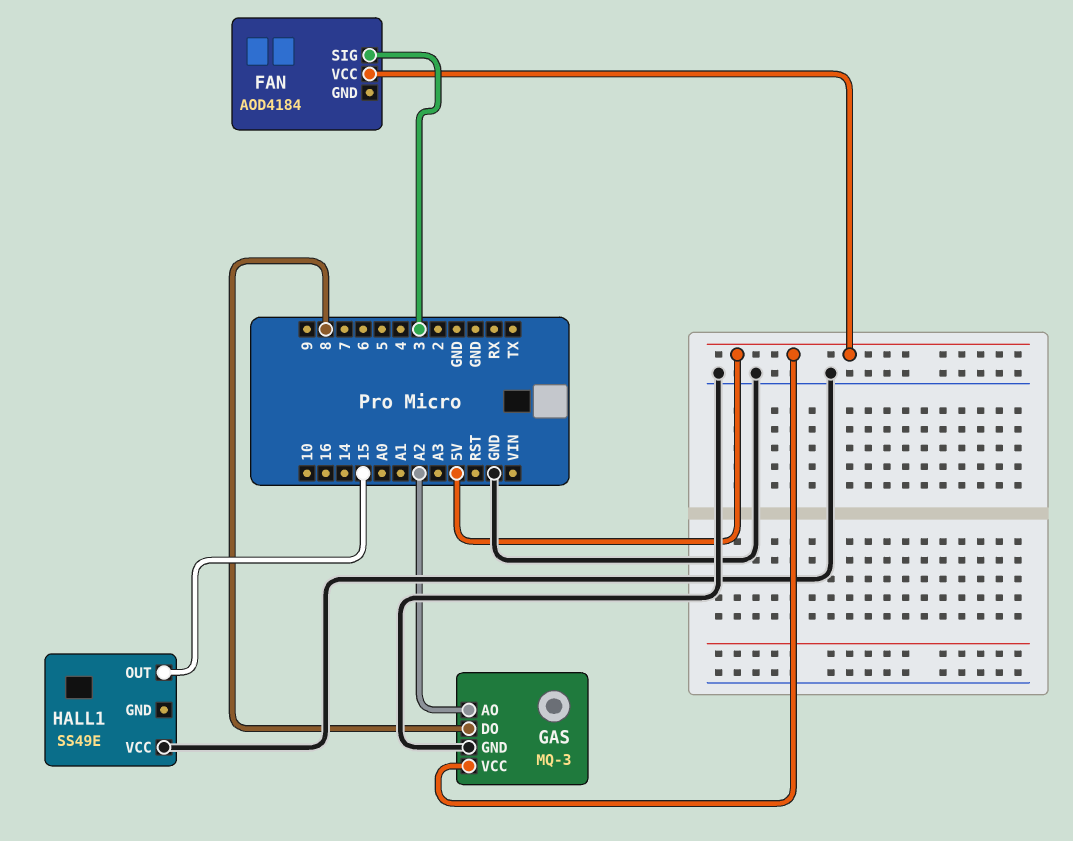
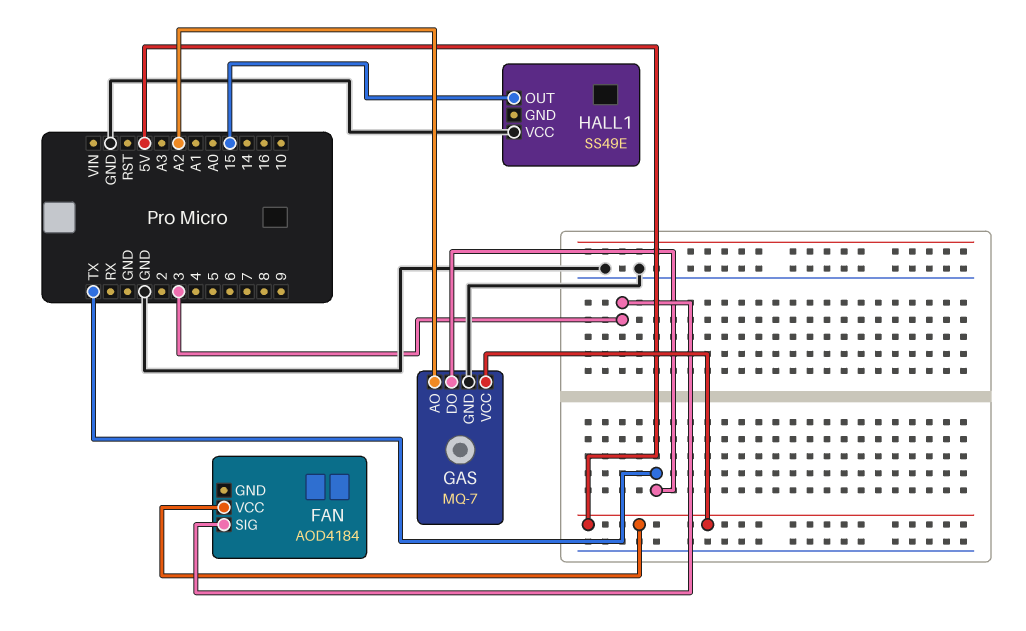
GAS: MQ-3 -> MQ-7
GAS pin DO: 8 -> TX

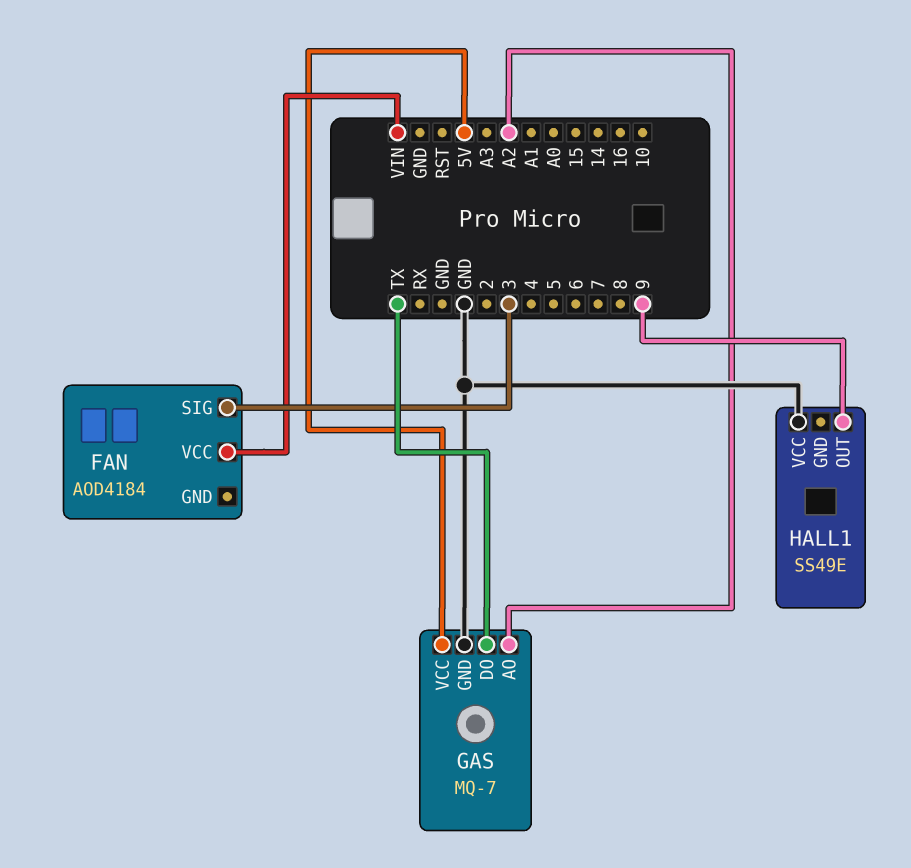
FAN pin VCC: 5V -> VIN
HALL1 pin OUT: 15 -> 9

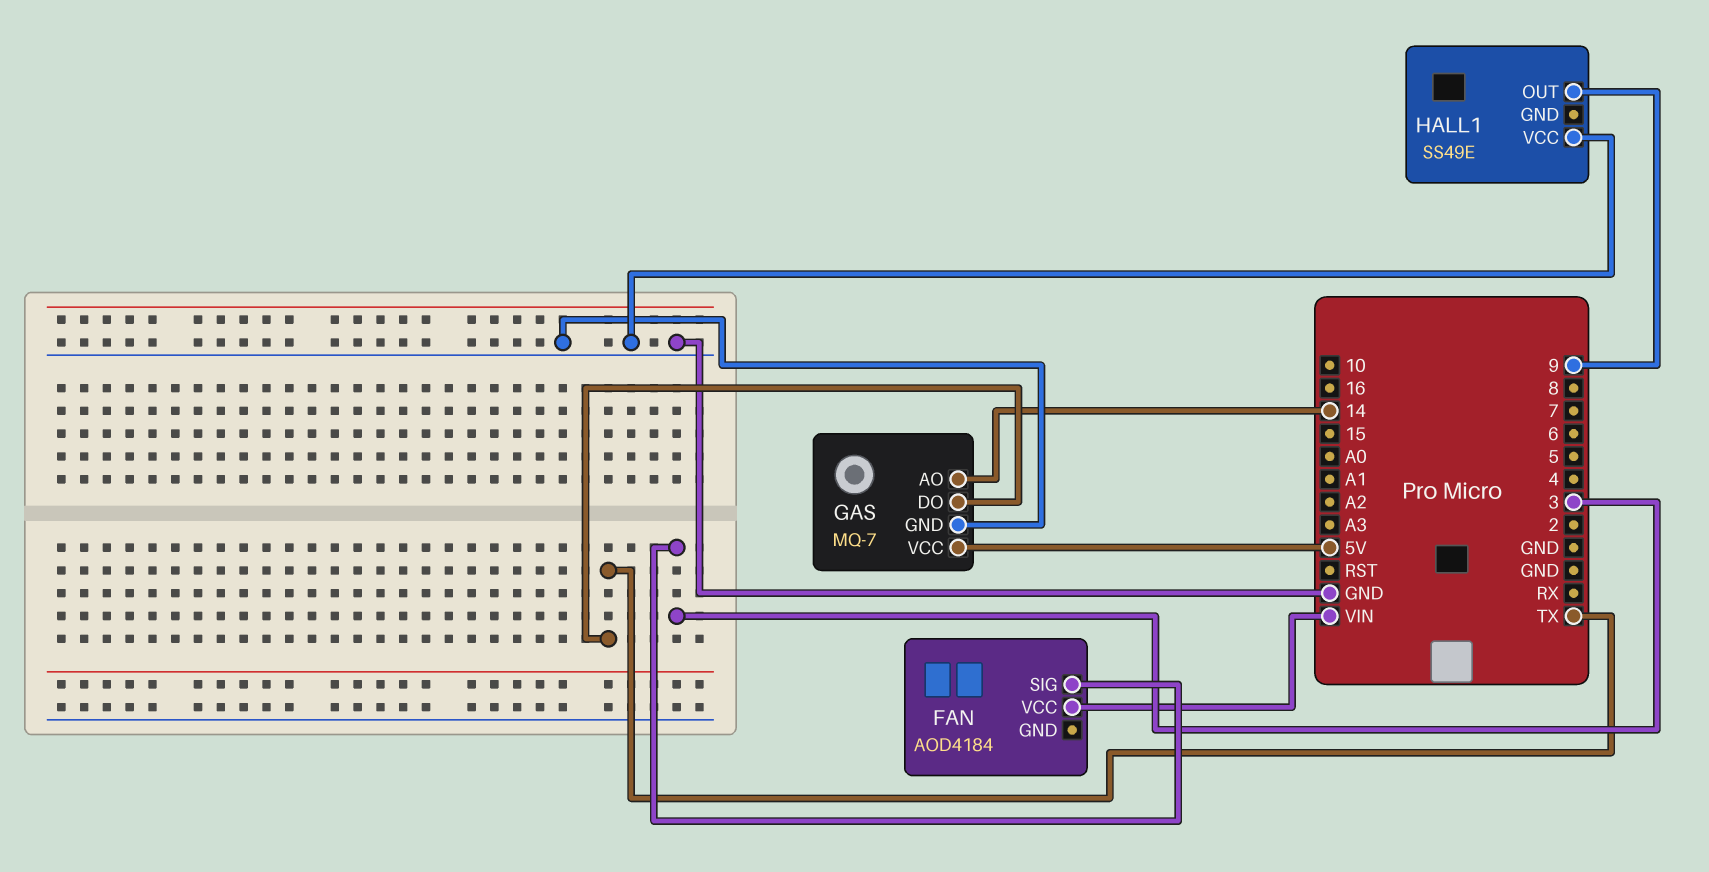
GAS pin AO: A2 -> 14

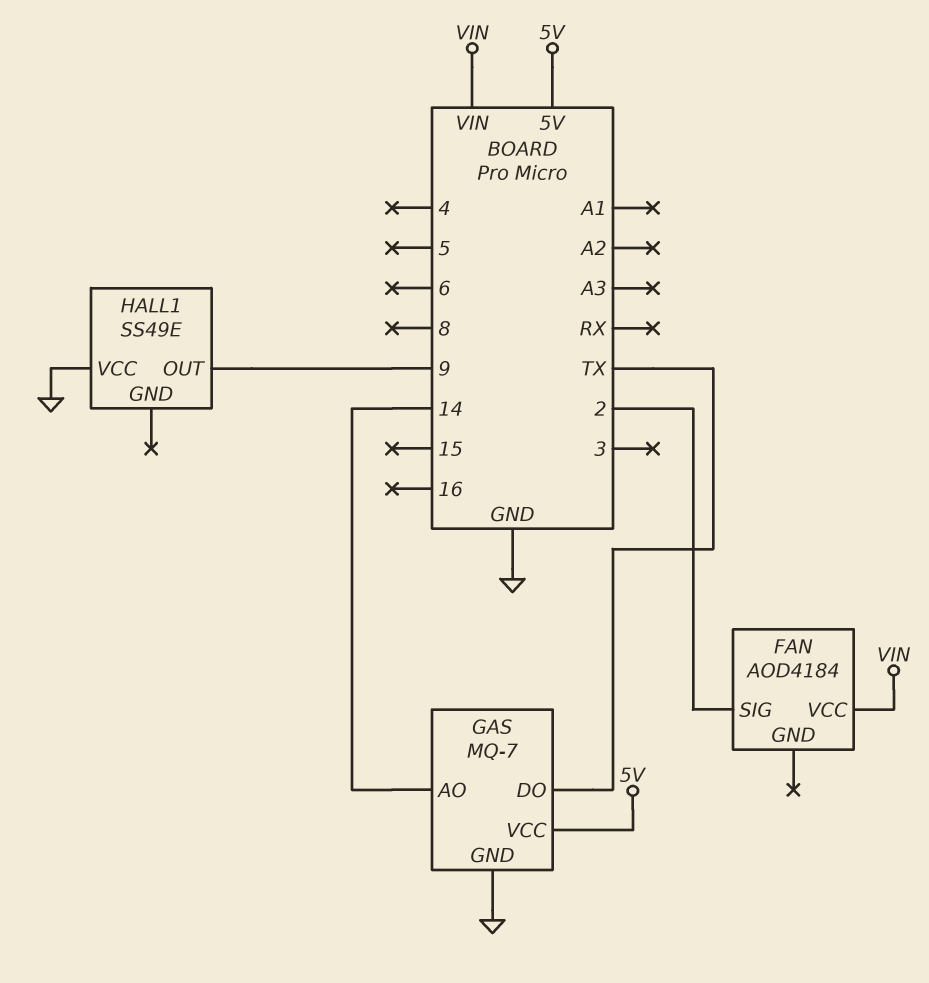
FAN pin SIG: 3 -> 2

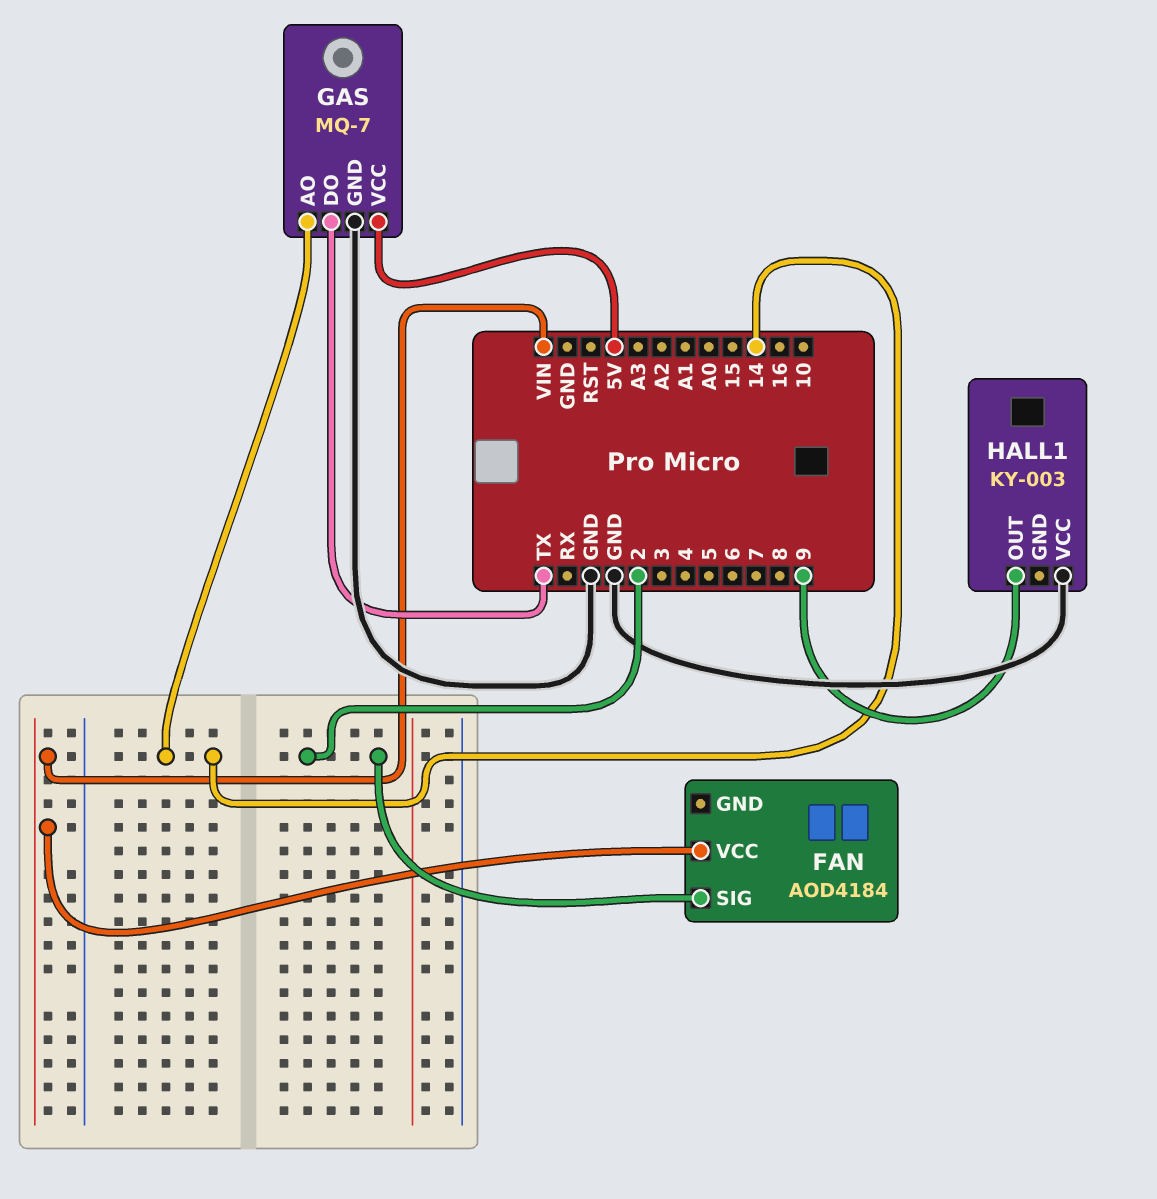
HALL1: SS49E -> KY-003

